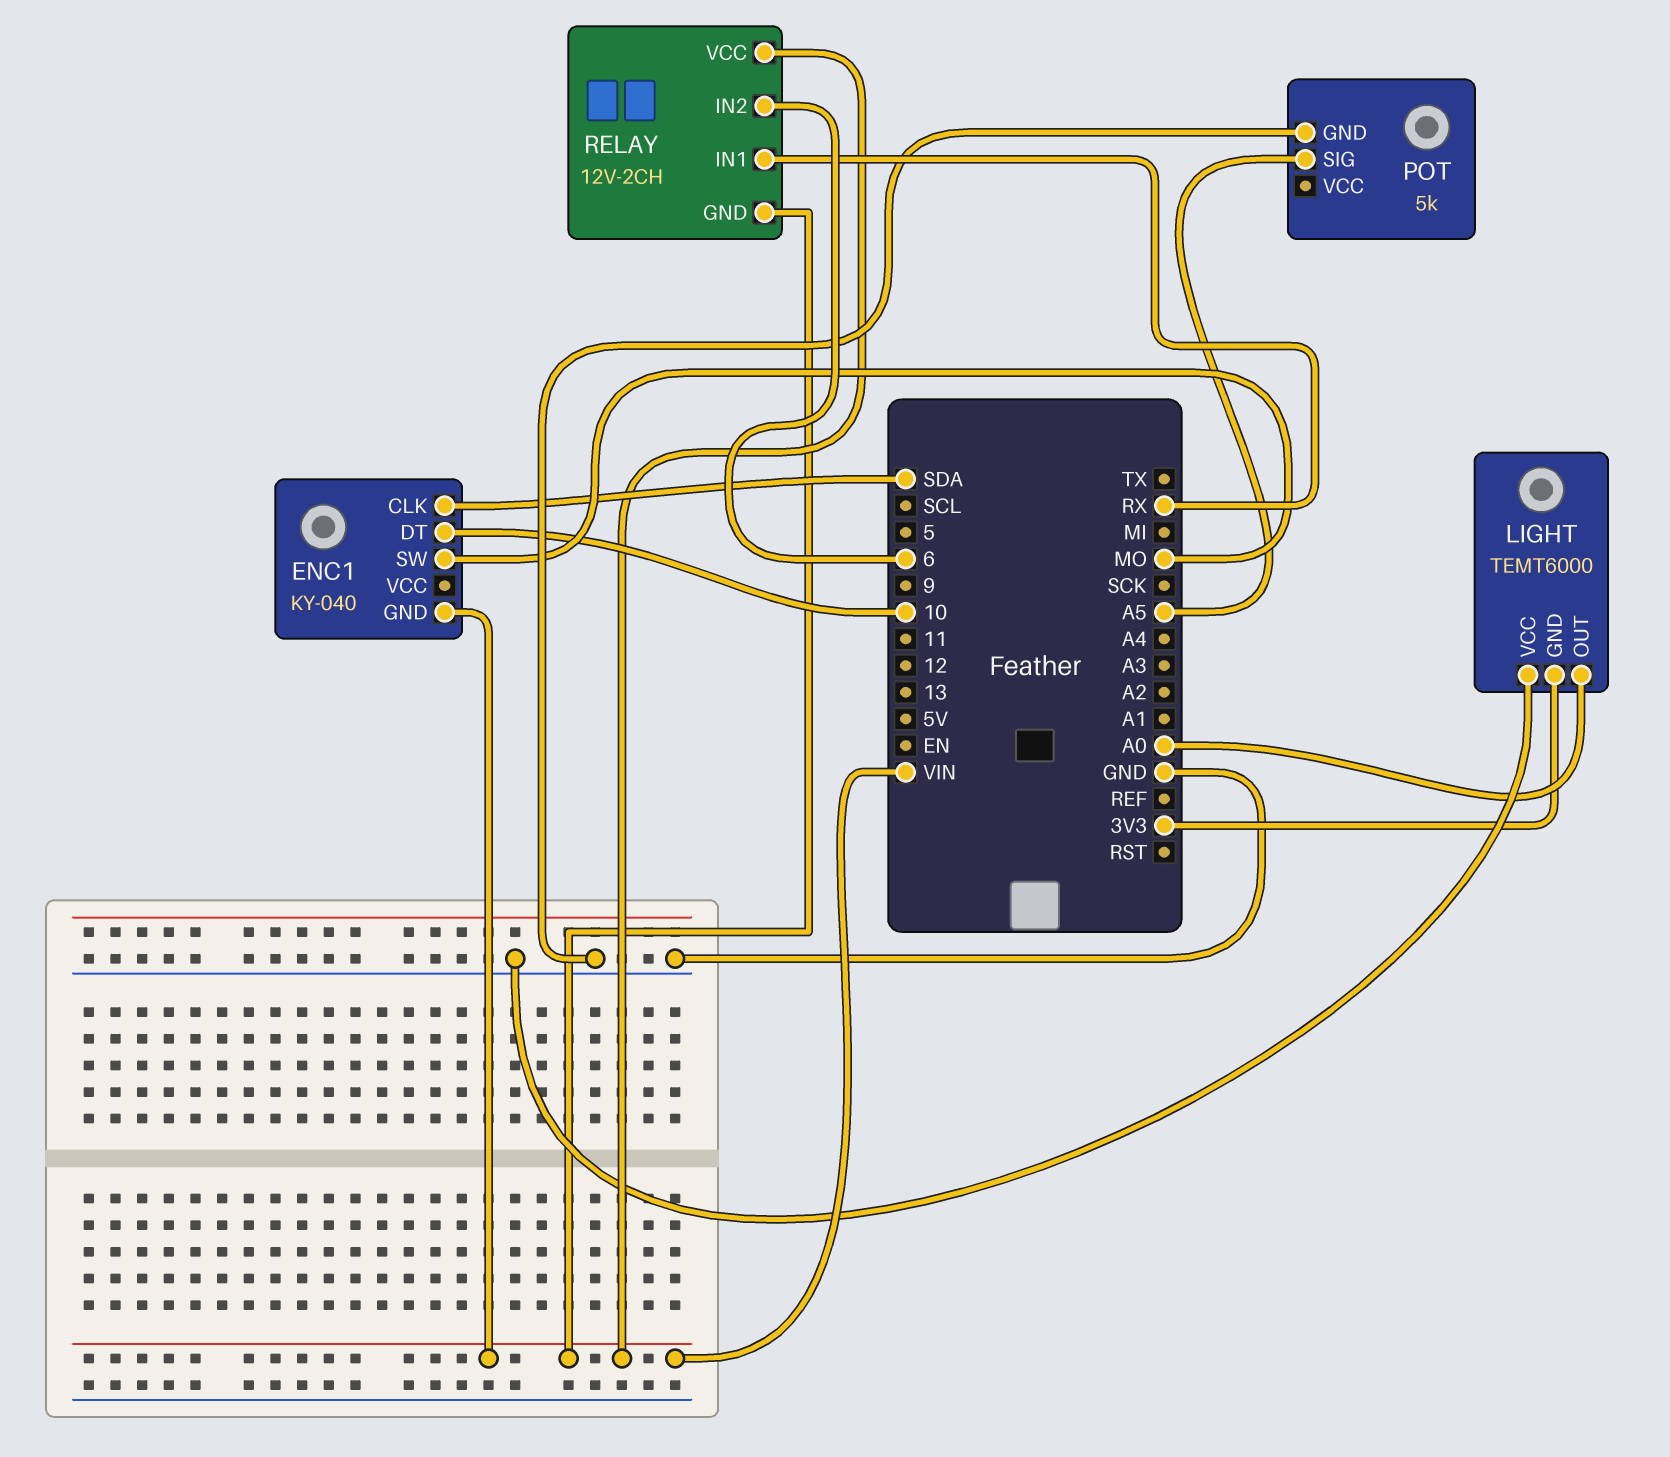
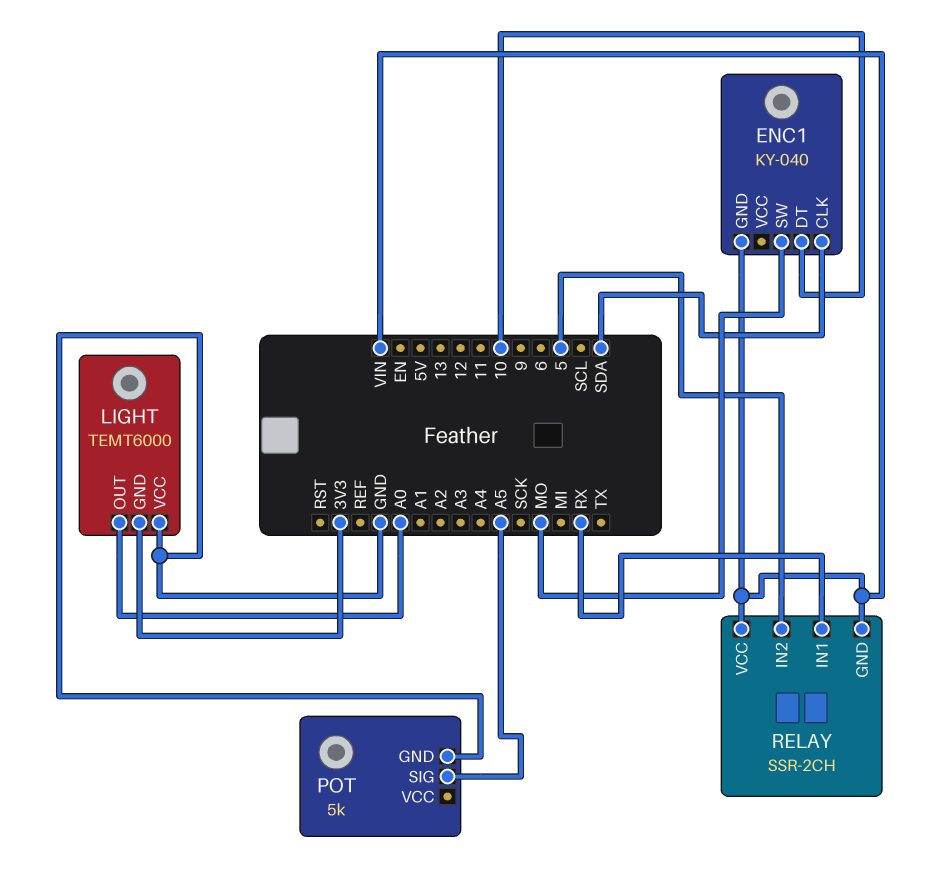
RELAY: 12V-2CH -> SSR-2CH
RELAY pin IN2: 6 -> 5

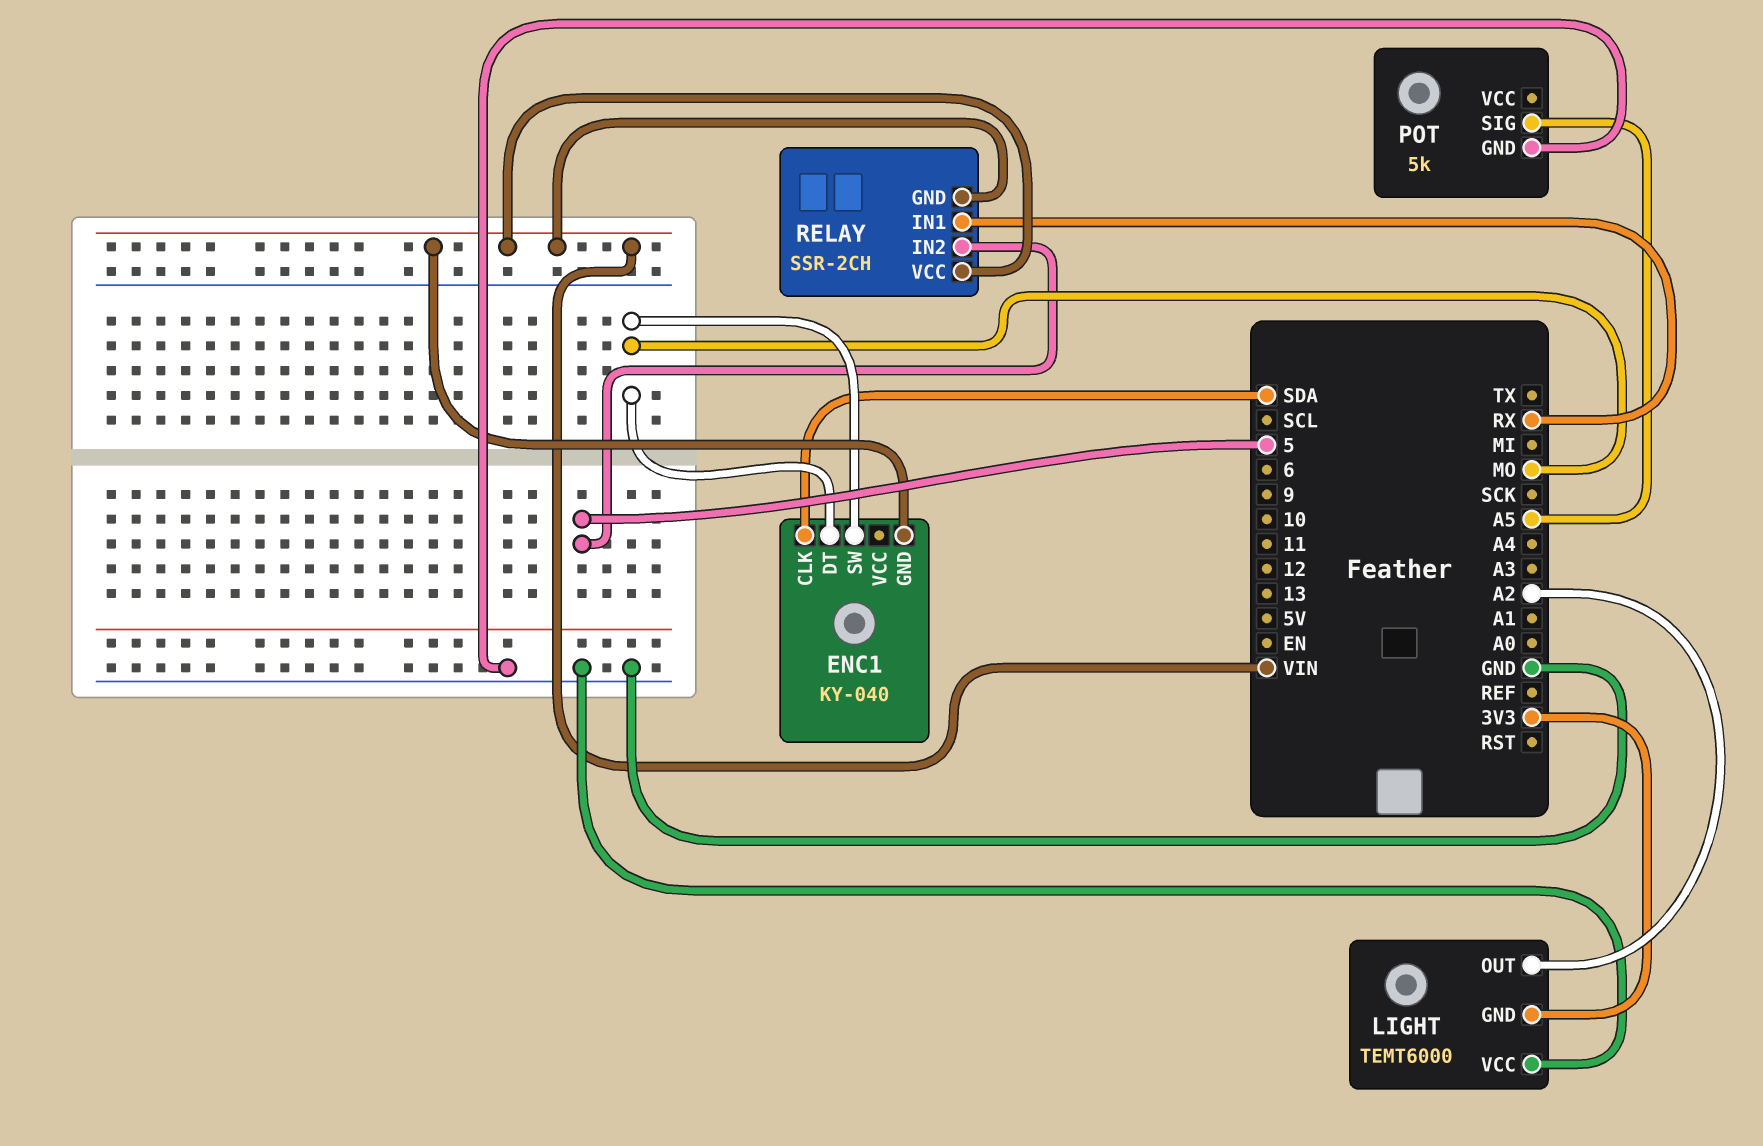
ENC1 pin DT: 10 -> MO
LIGHT pin OUT: A0 -> A2

